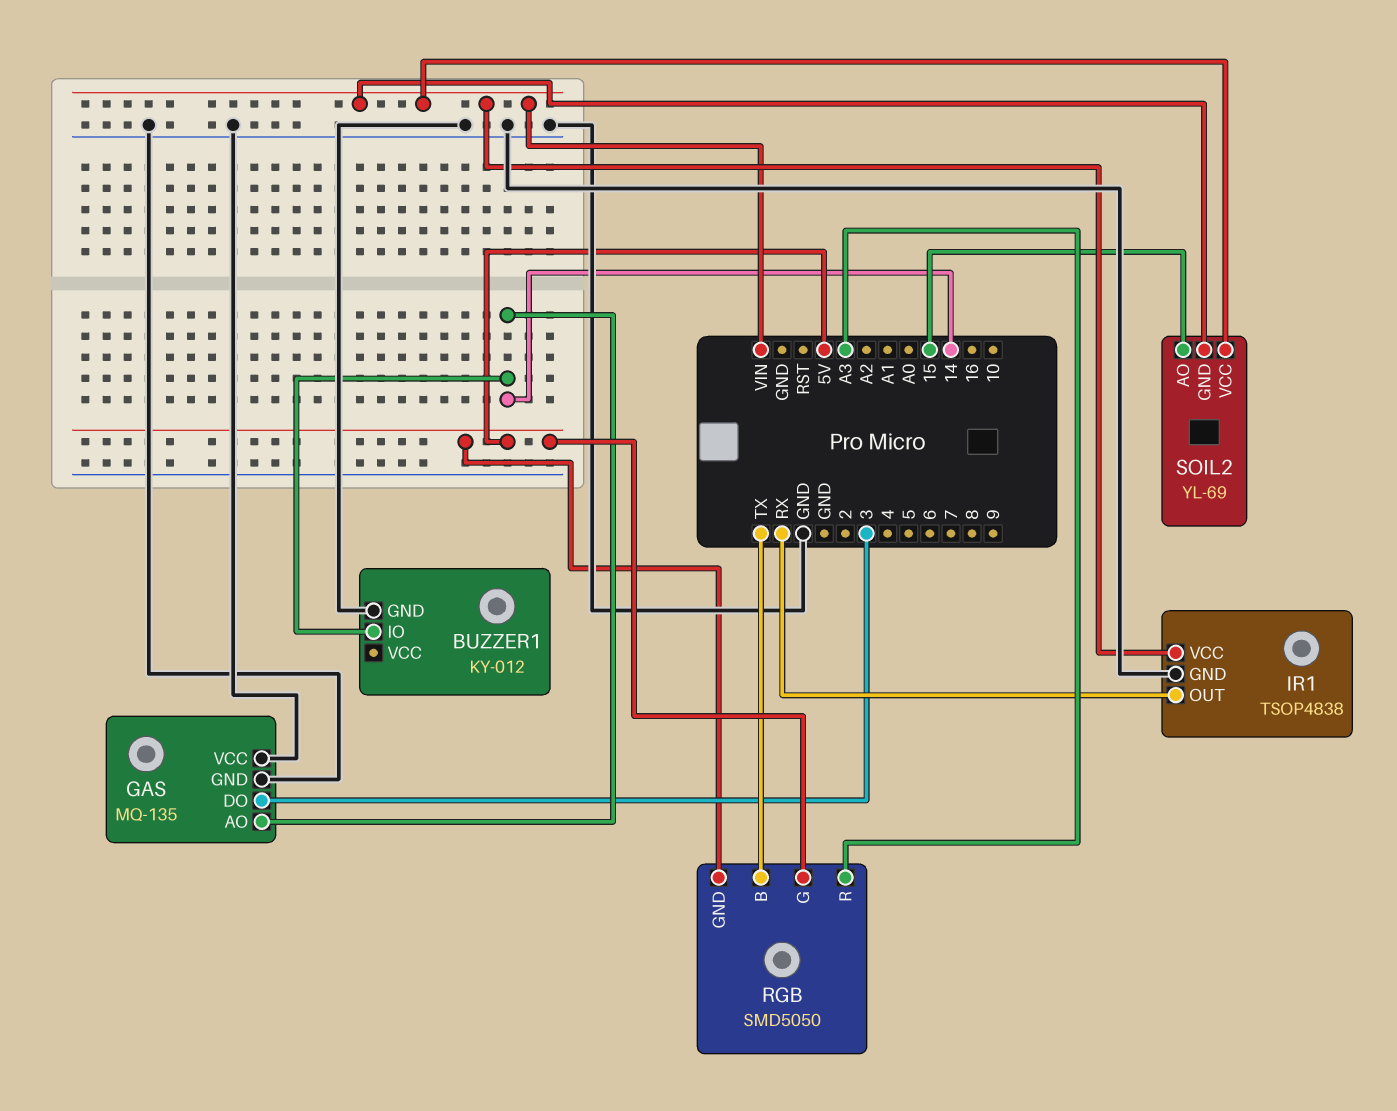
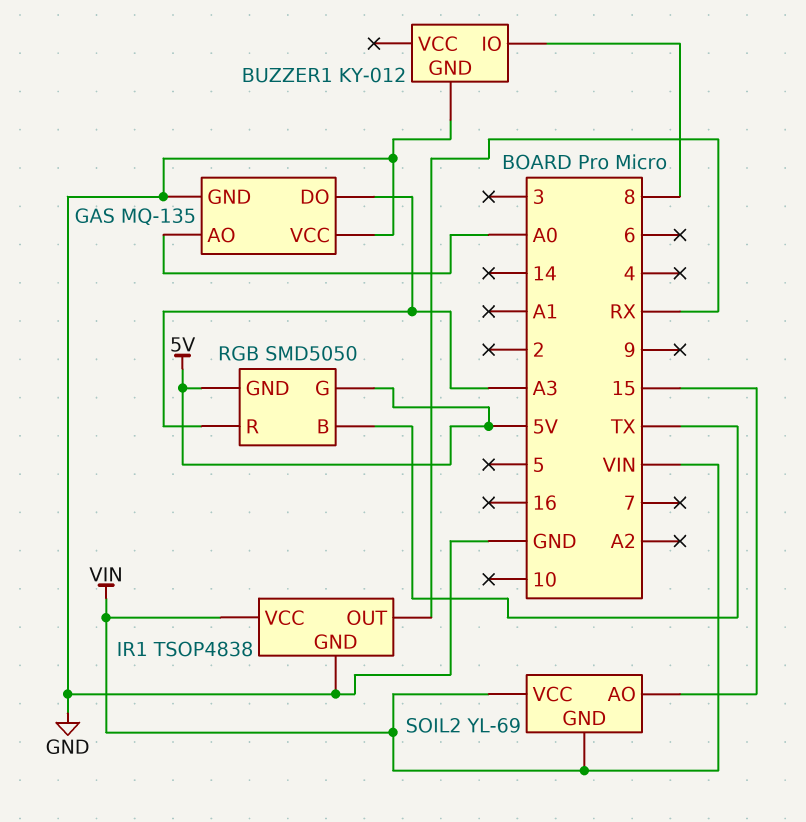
BUZZER1 pin IO: 14 -> 8
GAS pin AO: 14 -> A0
GAS pin DO: 3 -> A3

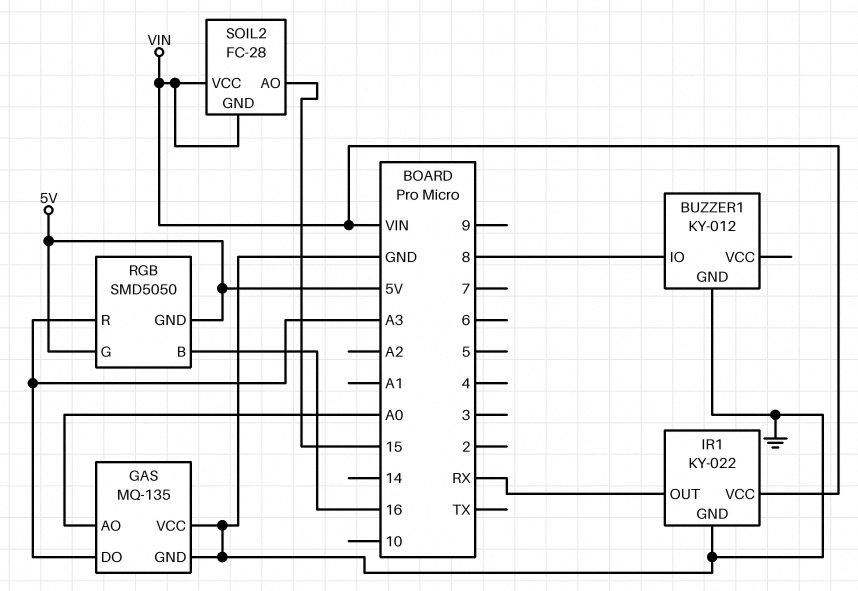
IR1: TSOP4838 -> KY-022
RGB pin B: TX -> 16
SOIL2: YL-69 -> FC-28

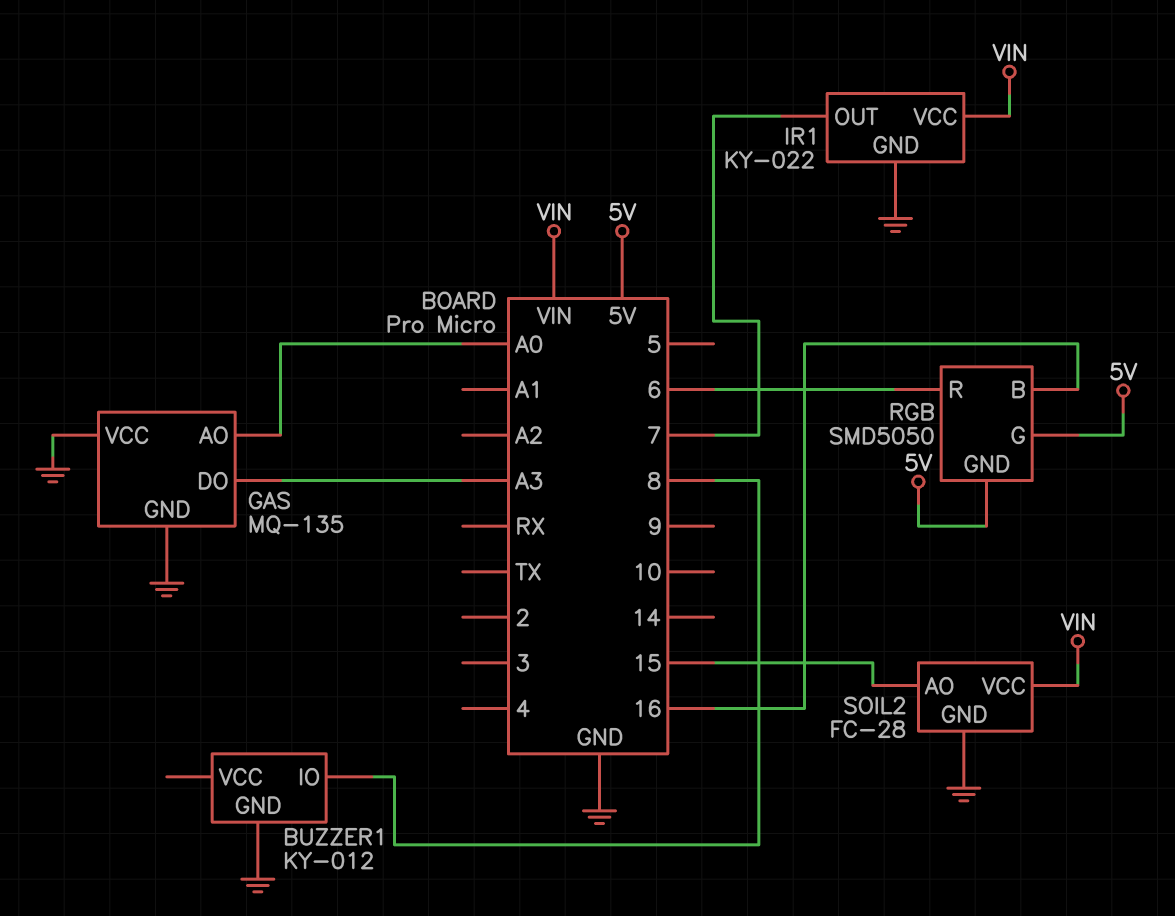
IR1 pin OUT: RX -> 7
RGB pin R: A3 -> 6
SOIL2 pin GND: VIN -> GND

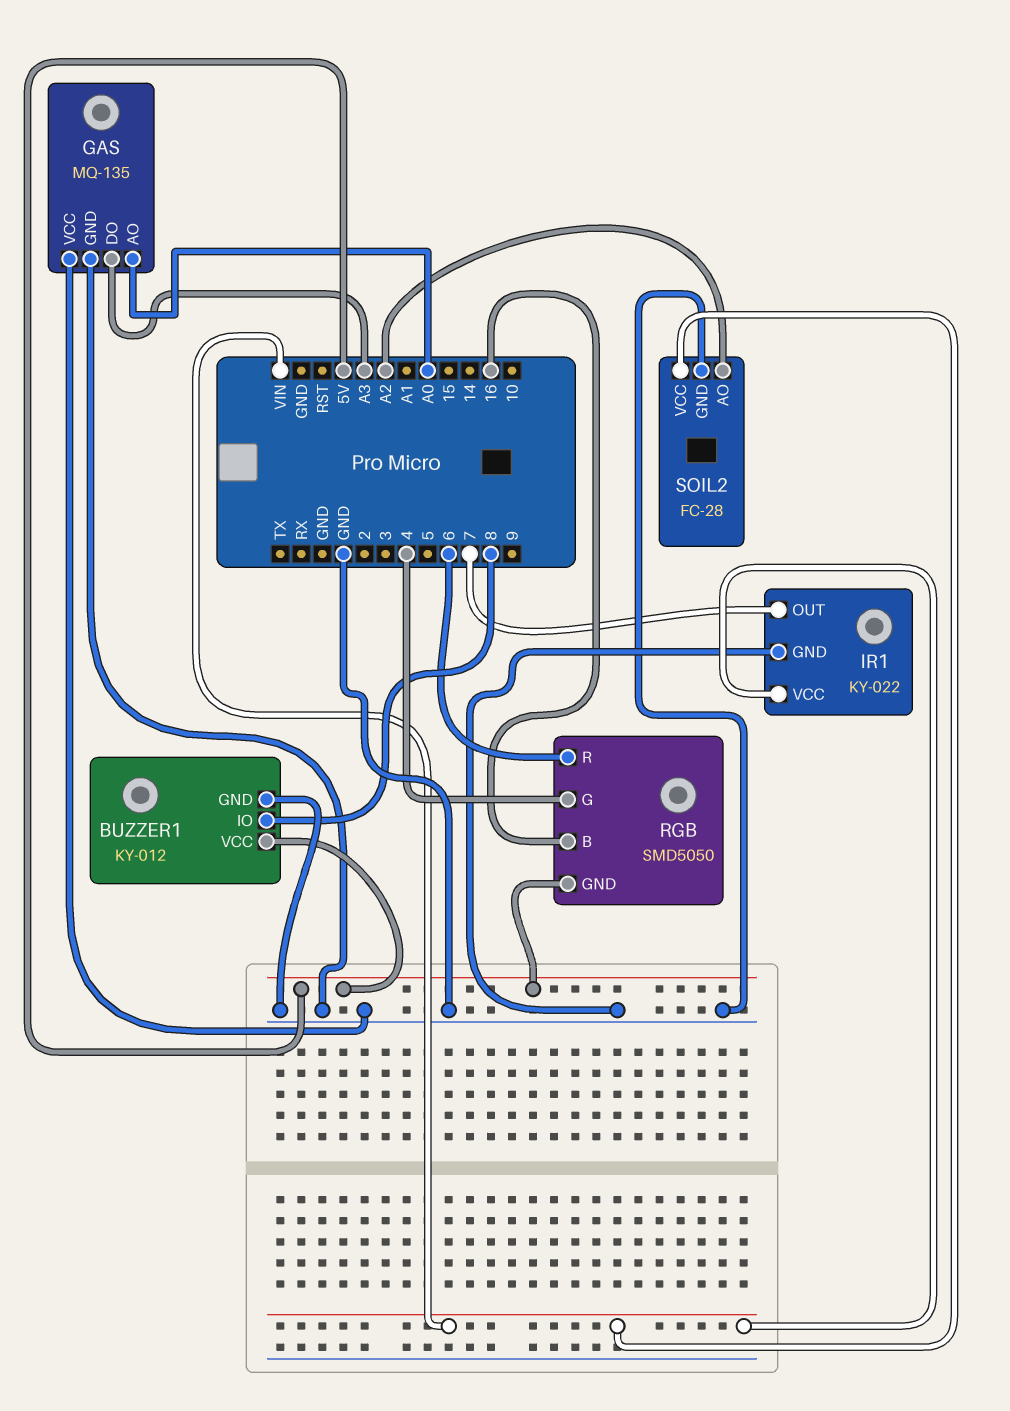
BUZZER1 pin VCC: none -> 5V
RGB pin G: 5V -> 4
SOIL2 pin AO: 15 -> A2

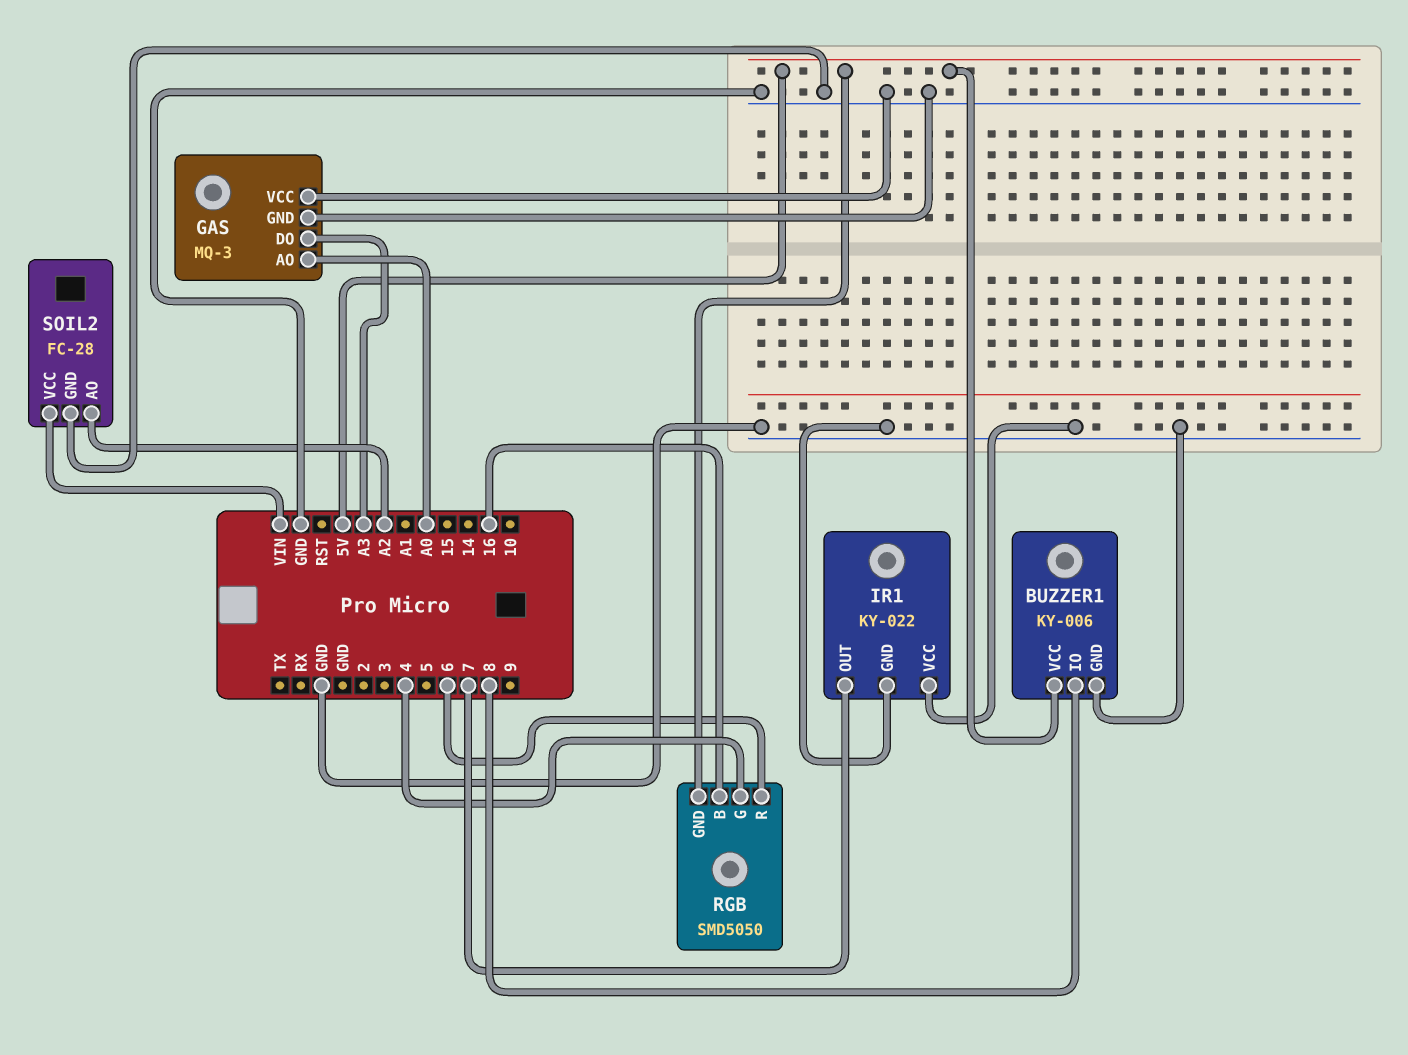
BUZZER1: KY-012 -> KY-006
GAS: MQ-135 -> MQ-3
IR1 pin VCC: VIN -> GND

